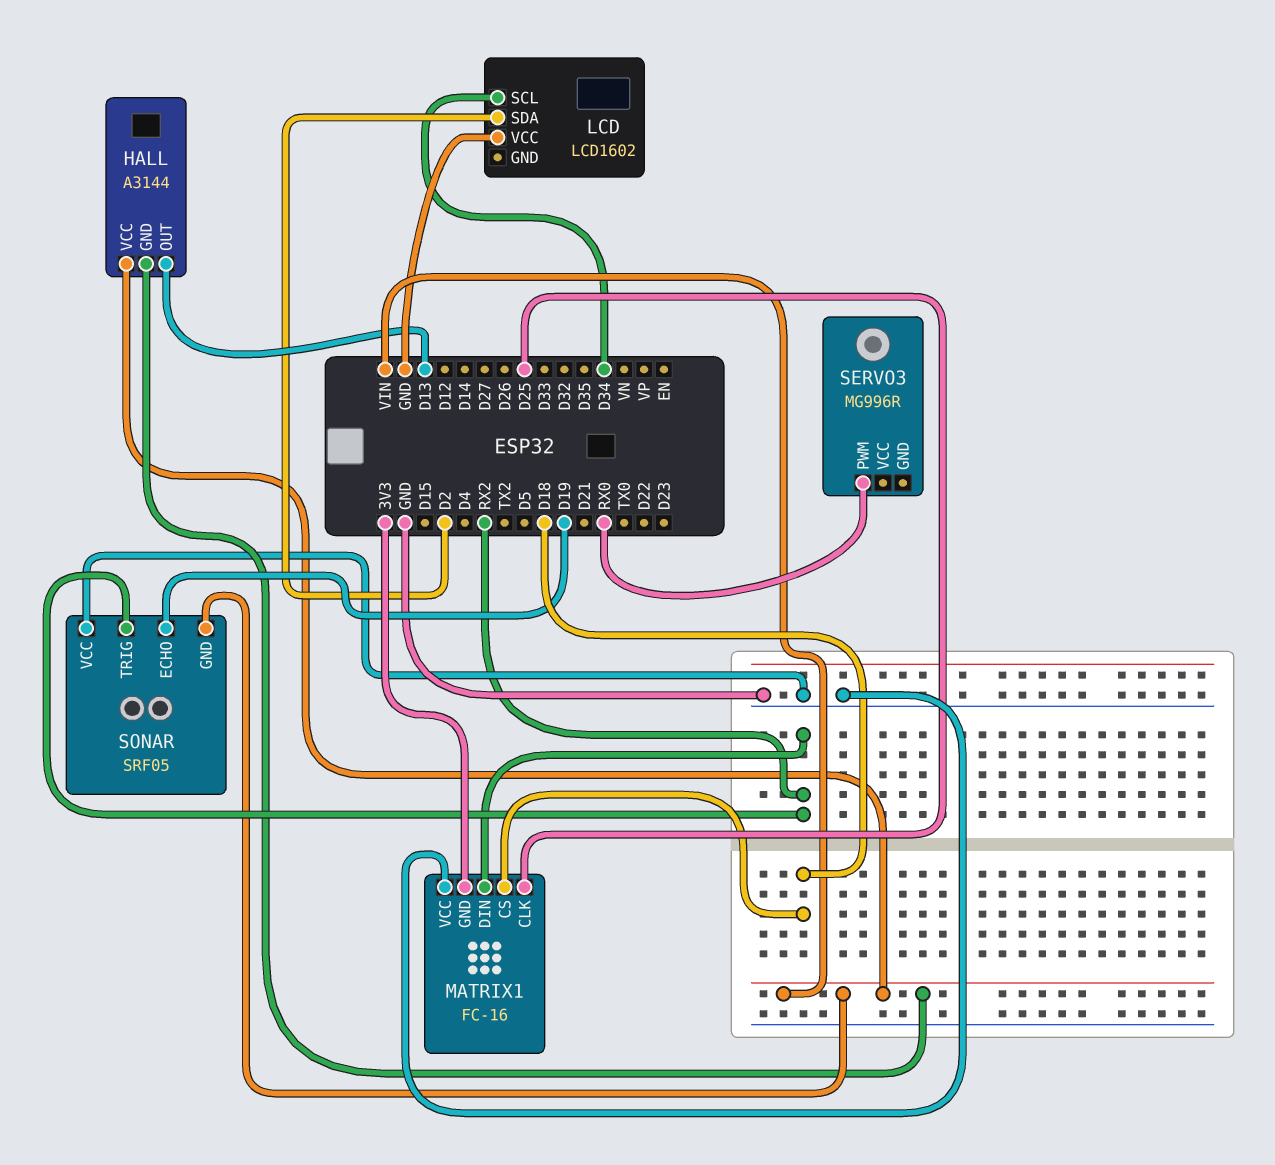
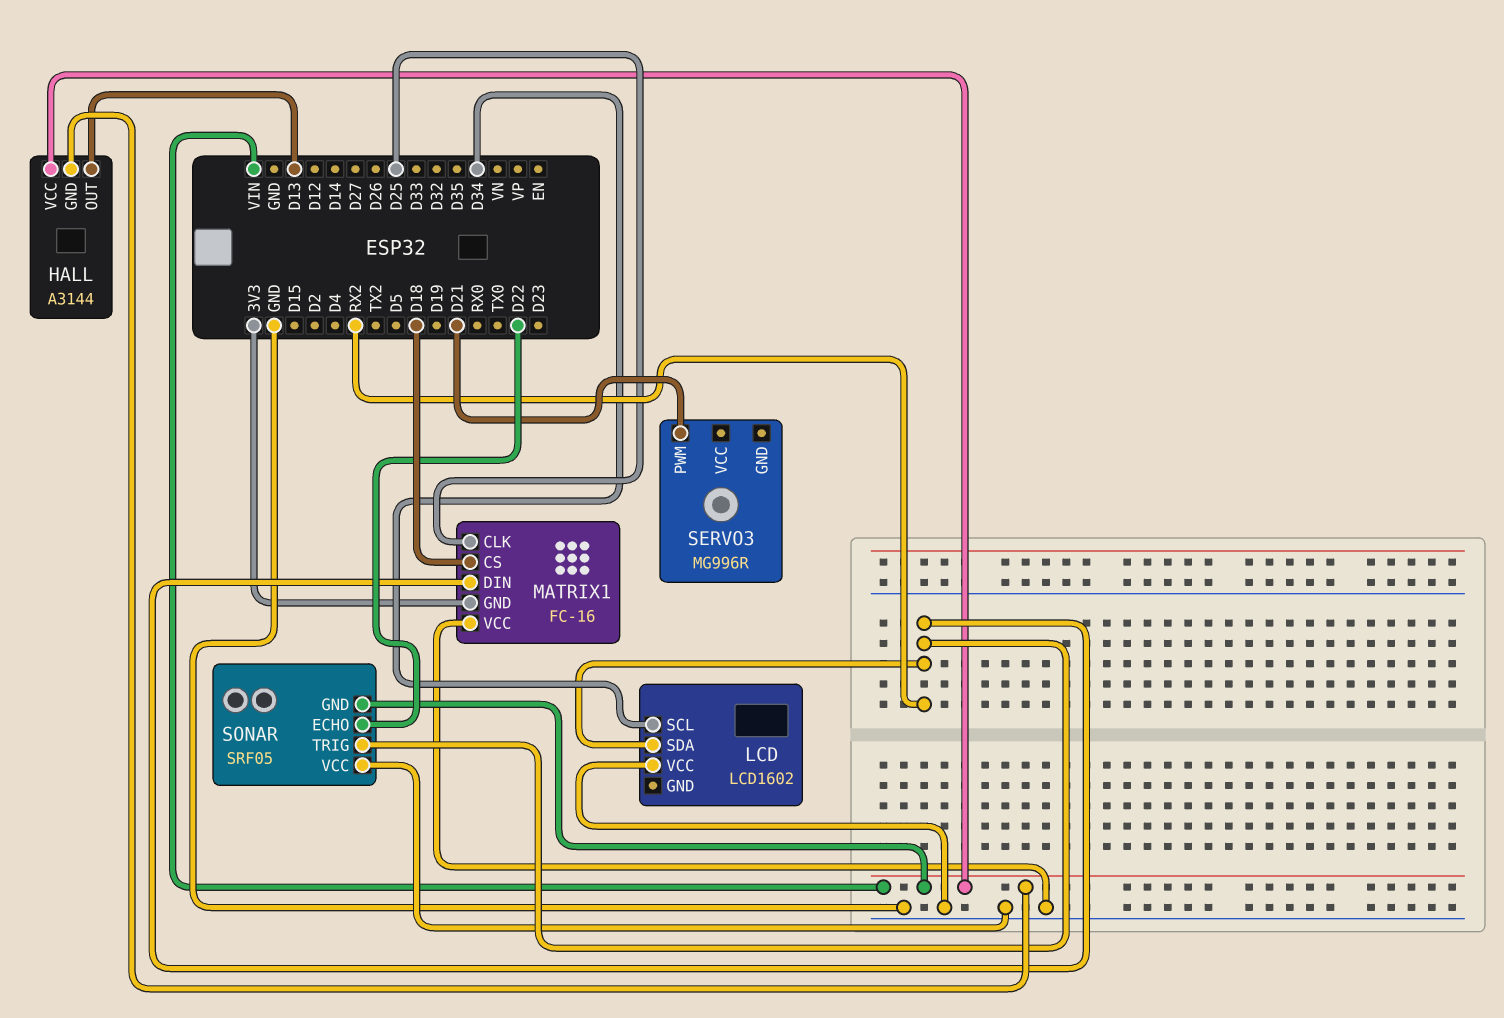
LCD pin SDA: D2 -> RX2
SERVO3 pin PWM: RX0 -> D21
SONAR pin ECHO: D19 -> D22

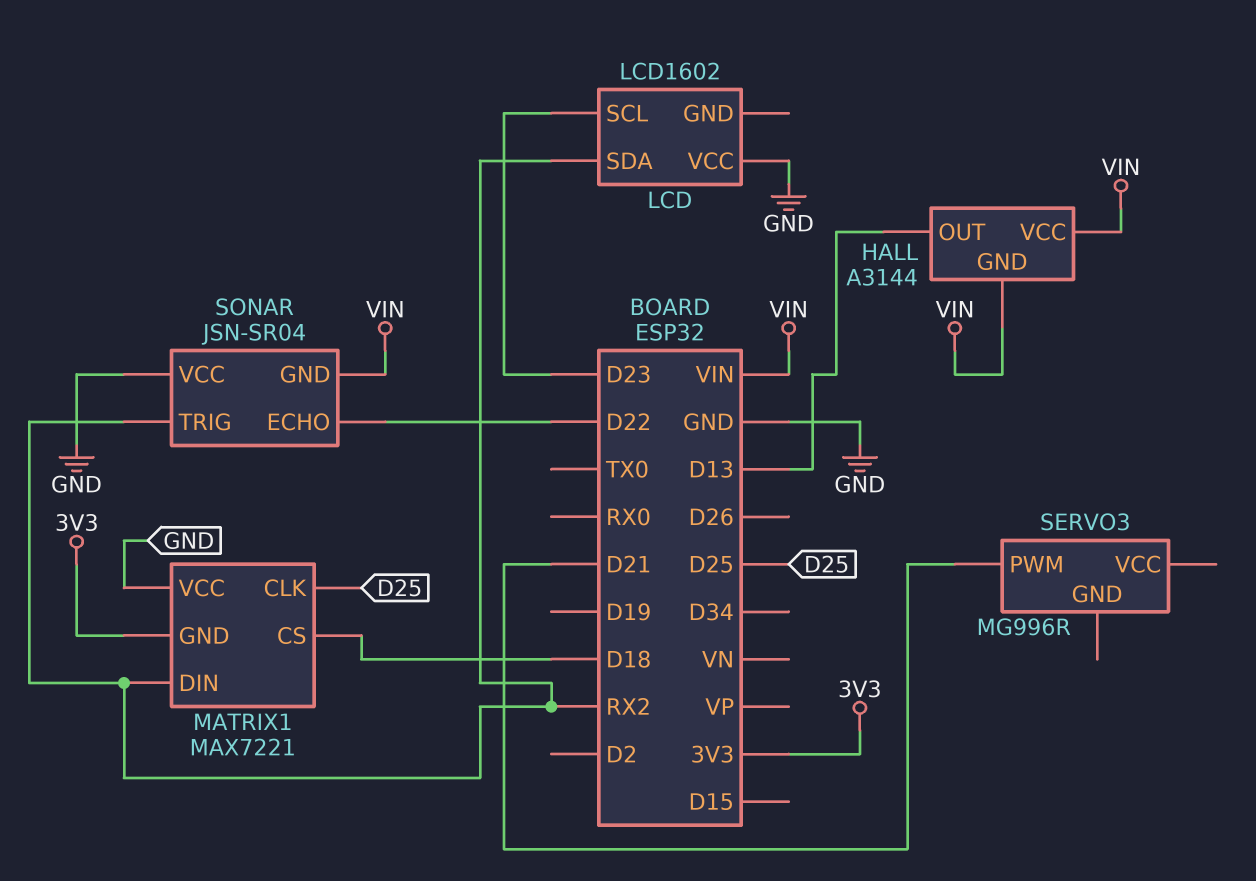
LCD pin SCL: D34 -> D23
MATRIX1: FC-16 -> MAX7221
SONAR: SRF05 -> JSN-SR04

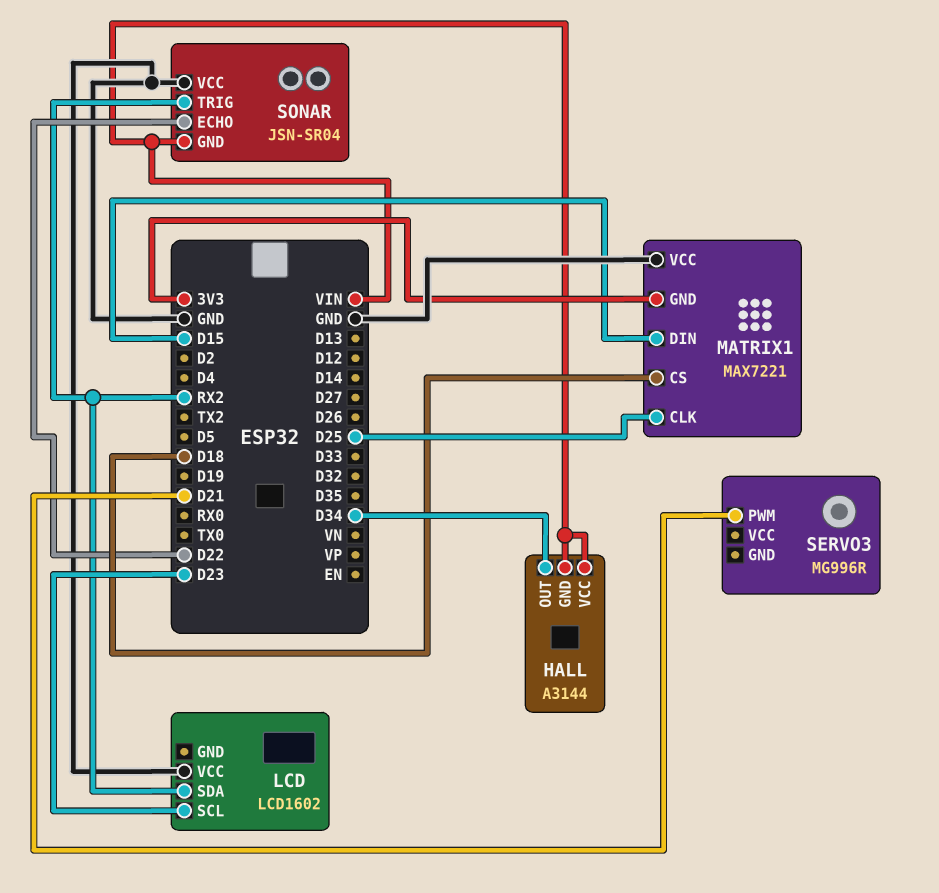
HALL pin OUT: D13 -> D34
MATRIX1 pin DIN: RX2 -> D15

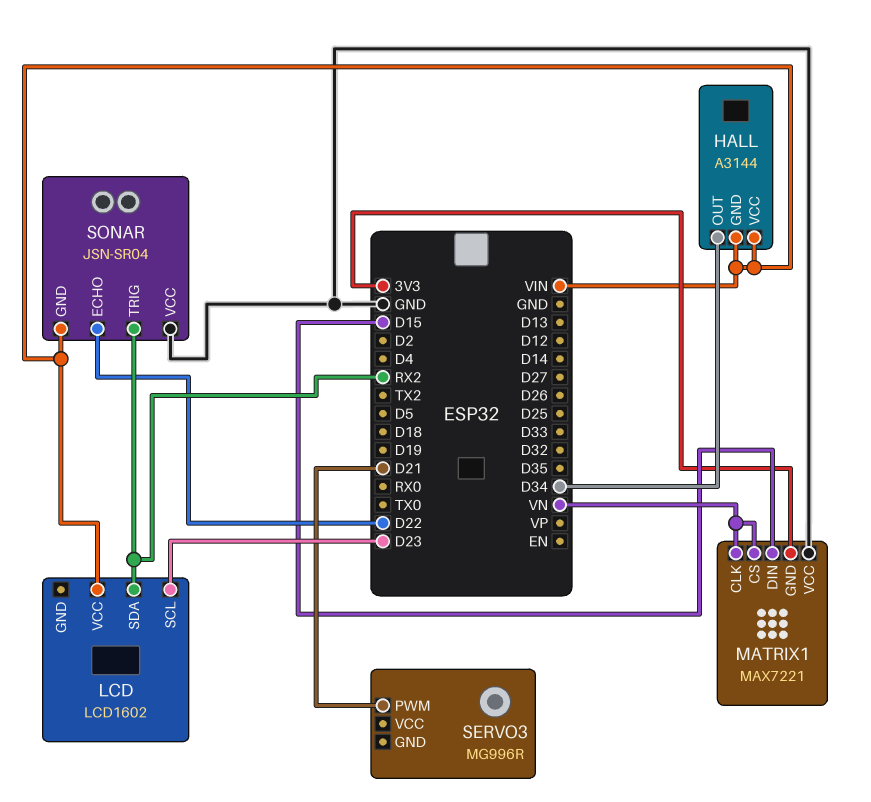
LCD pin VCC: GND -> VIN
MATRIX1 pin CLK: D25 -> VN
MATRIX1 pin CS: D18 -> VN

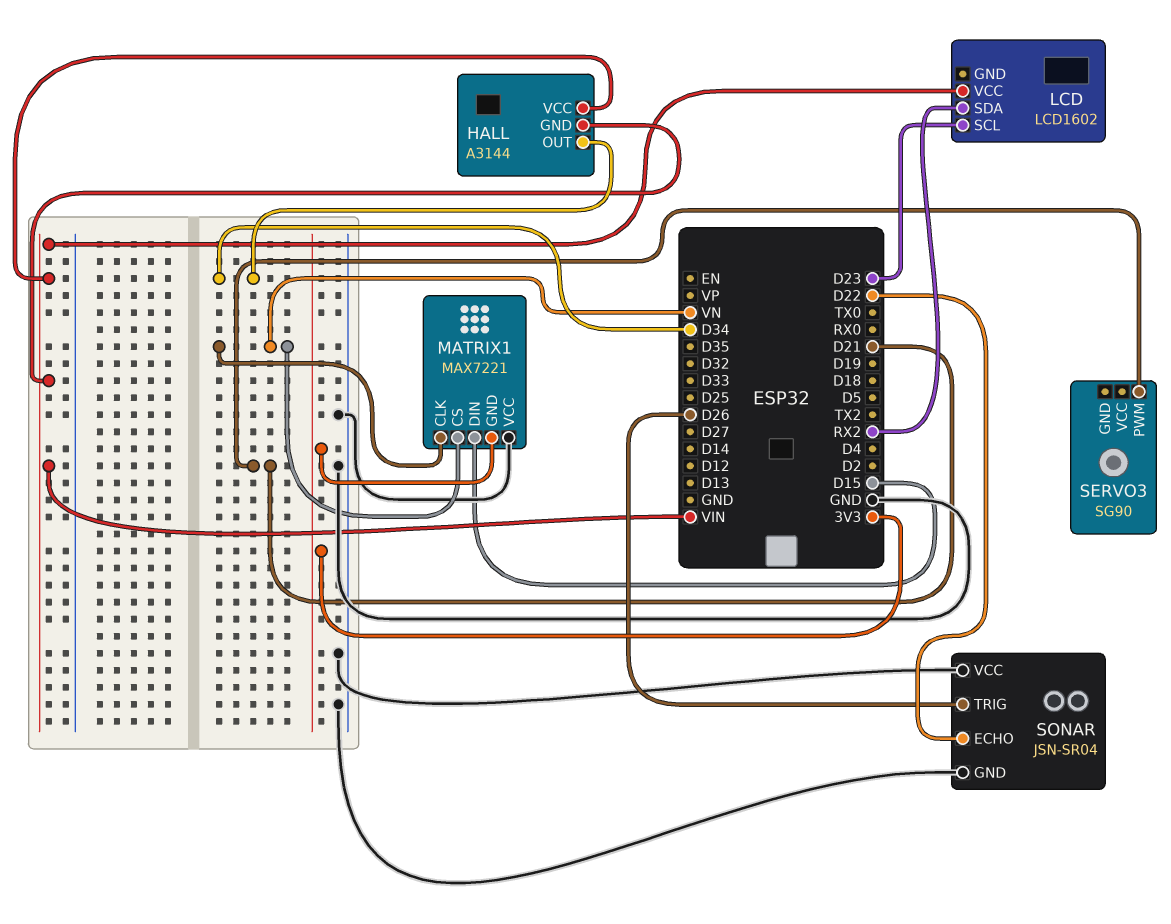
SERVO3: MG996R -> SG90
SONAR pin GND: VIN -> GND
SONAR pin TRIG: RX2 -> D26

